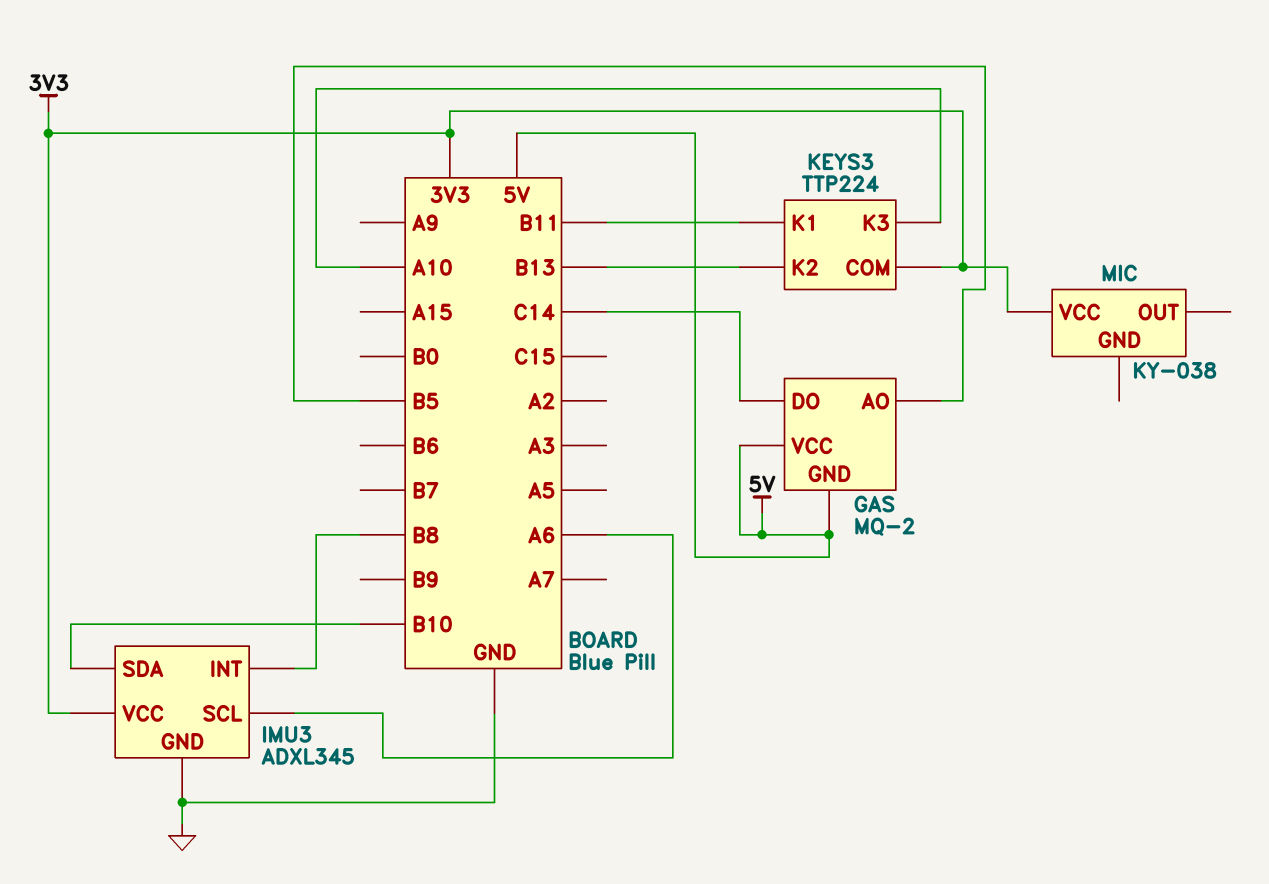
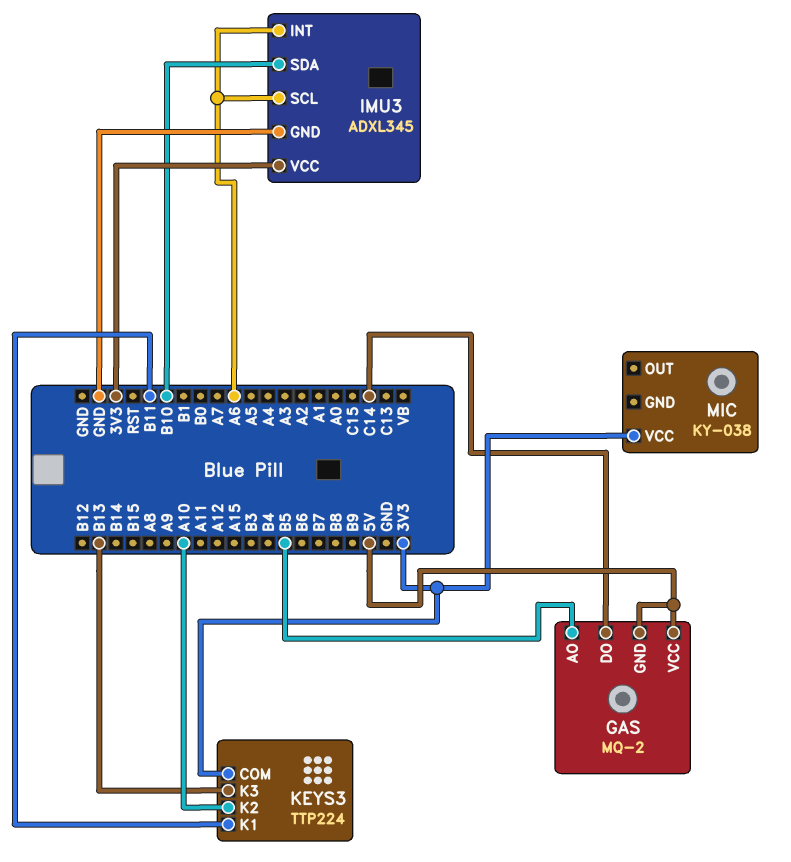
IMU3 pin INT: B8 -> A6
KEYS3 pin K2: B13 -> A10
KEYS3 pin K3: A10 -> B13

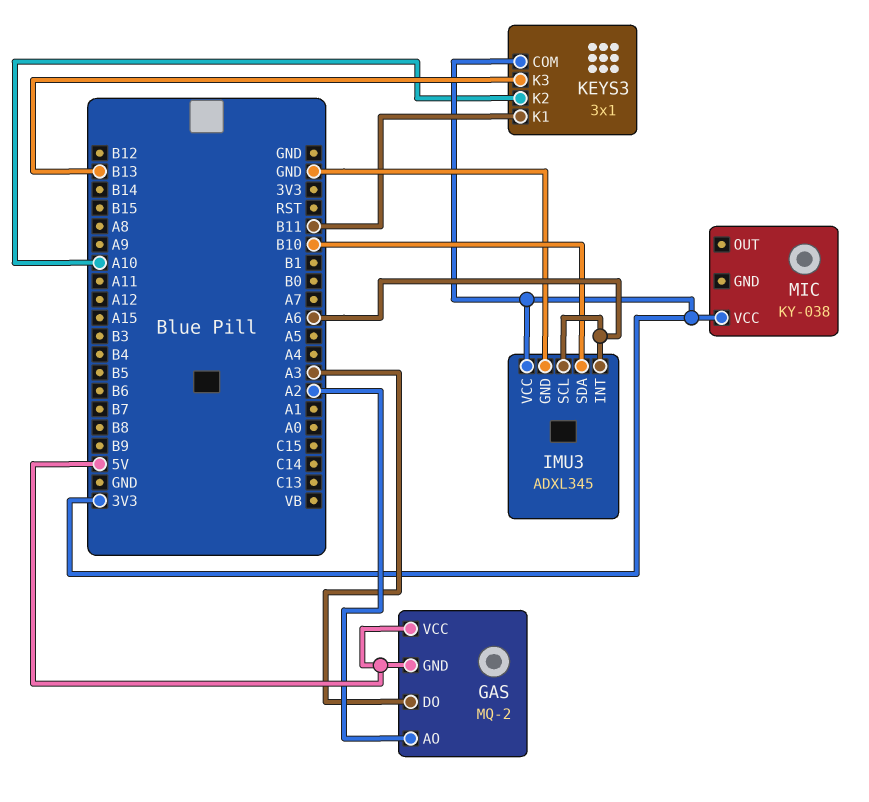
GAS pin AO: B5 -> A2
GAS pin DO: C14 -> A3
KEYS3: TTP224 -> 3x1

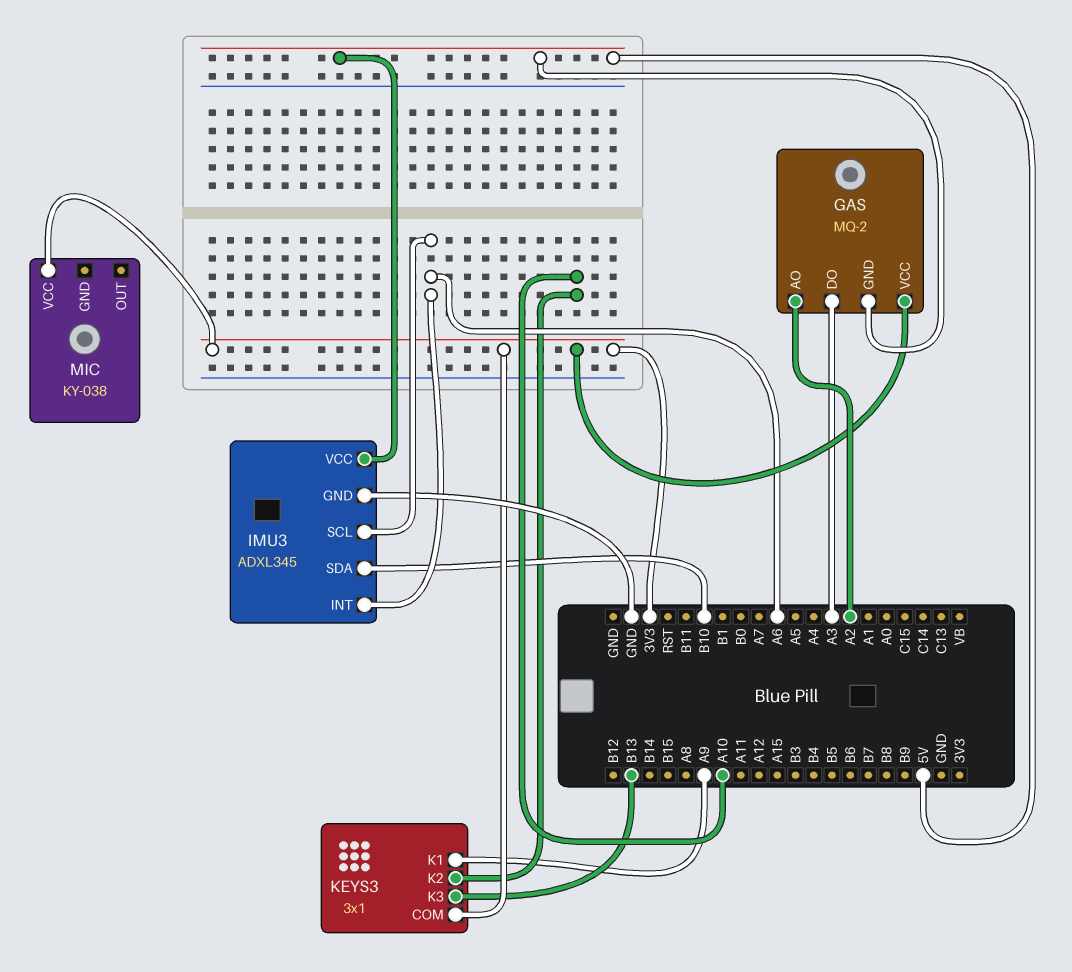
GAS pin VCC: 5V -> 3V3
IMU3 pin VCC: 3V3 -> 5V
KEYS3 pin K1: B11 -> A9

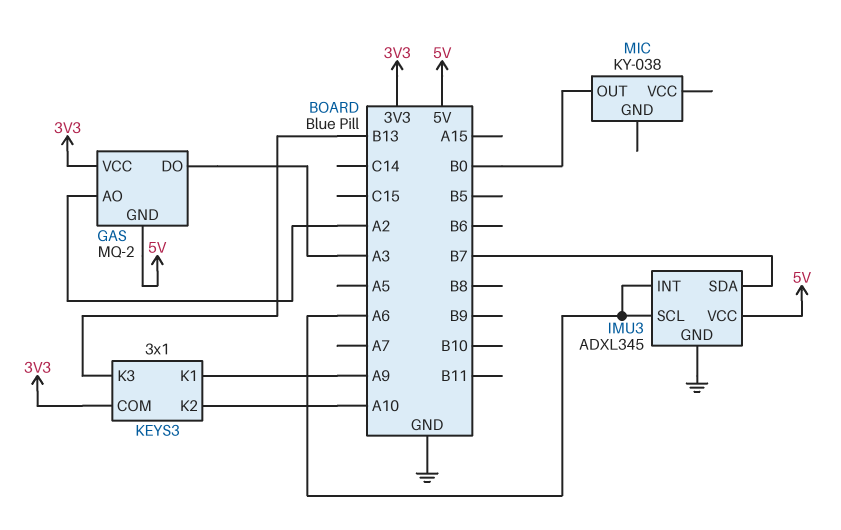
IMU3 pin SDA: B10 -> B7
MIC pin OUT: none -> B0
MIC pin VCC: 3V3 -> none

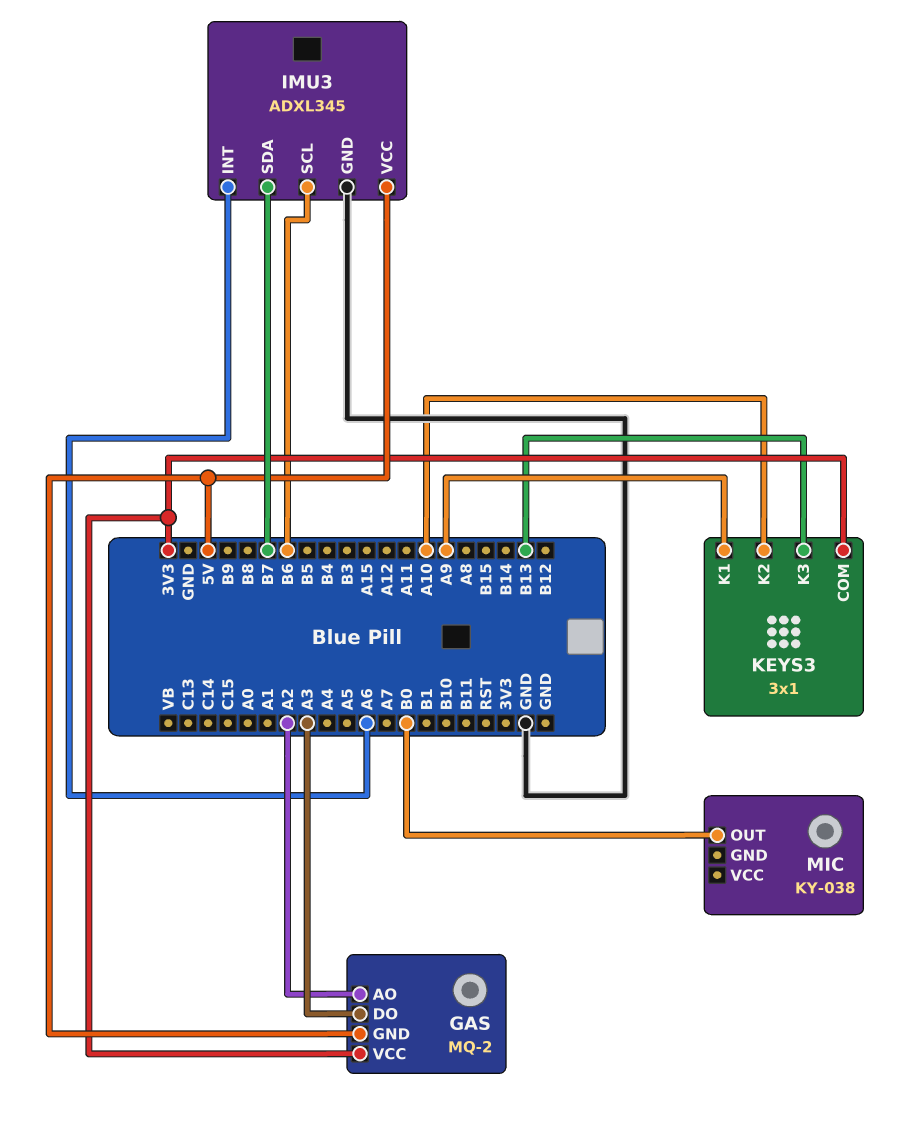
IMU3 pin SCL: A6 -> B6

